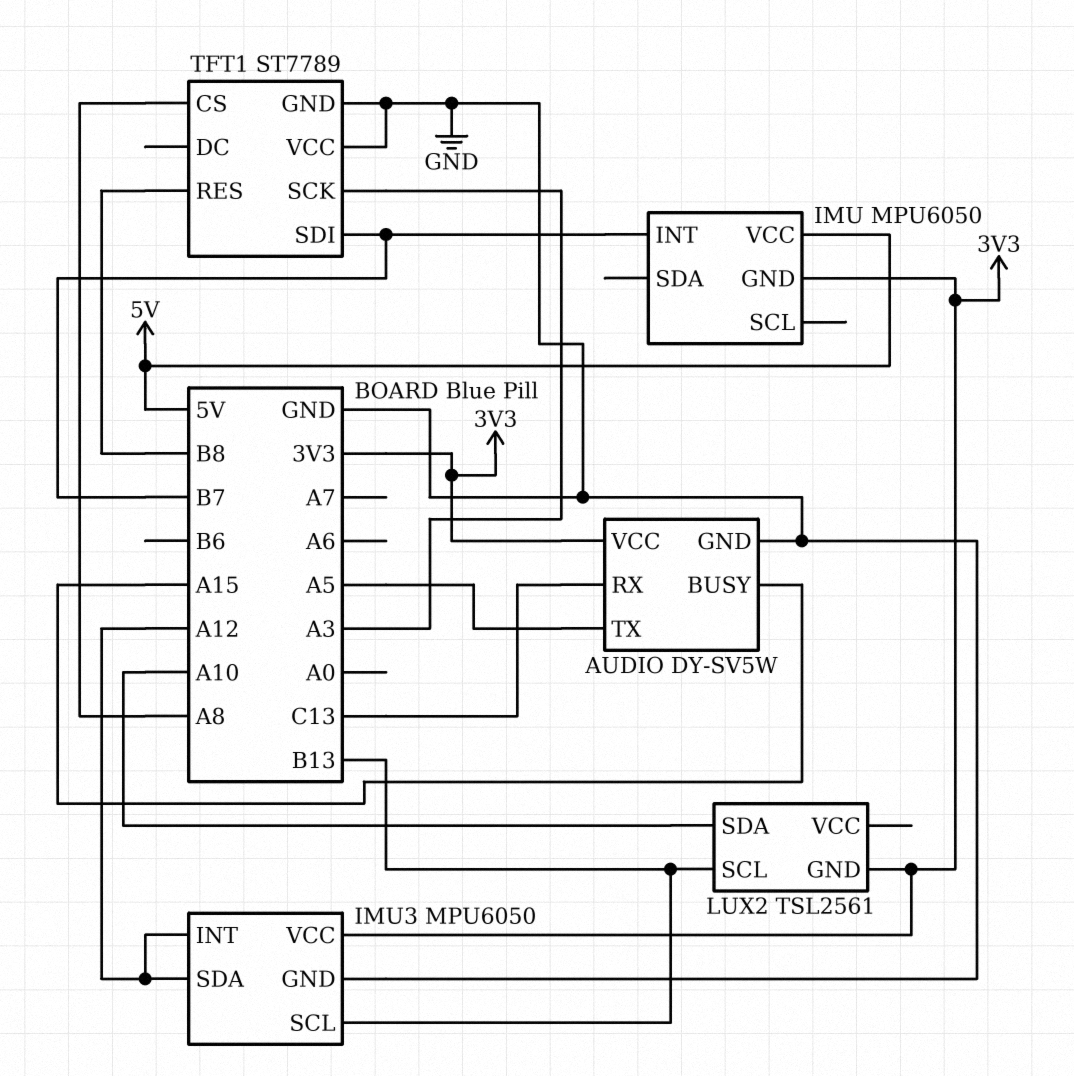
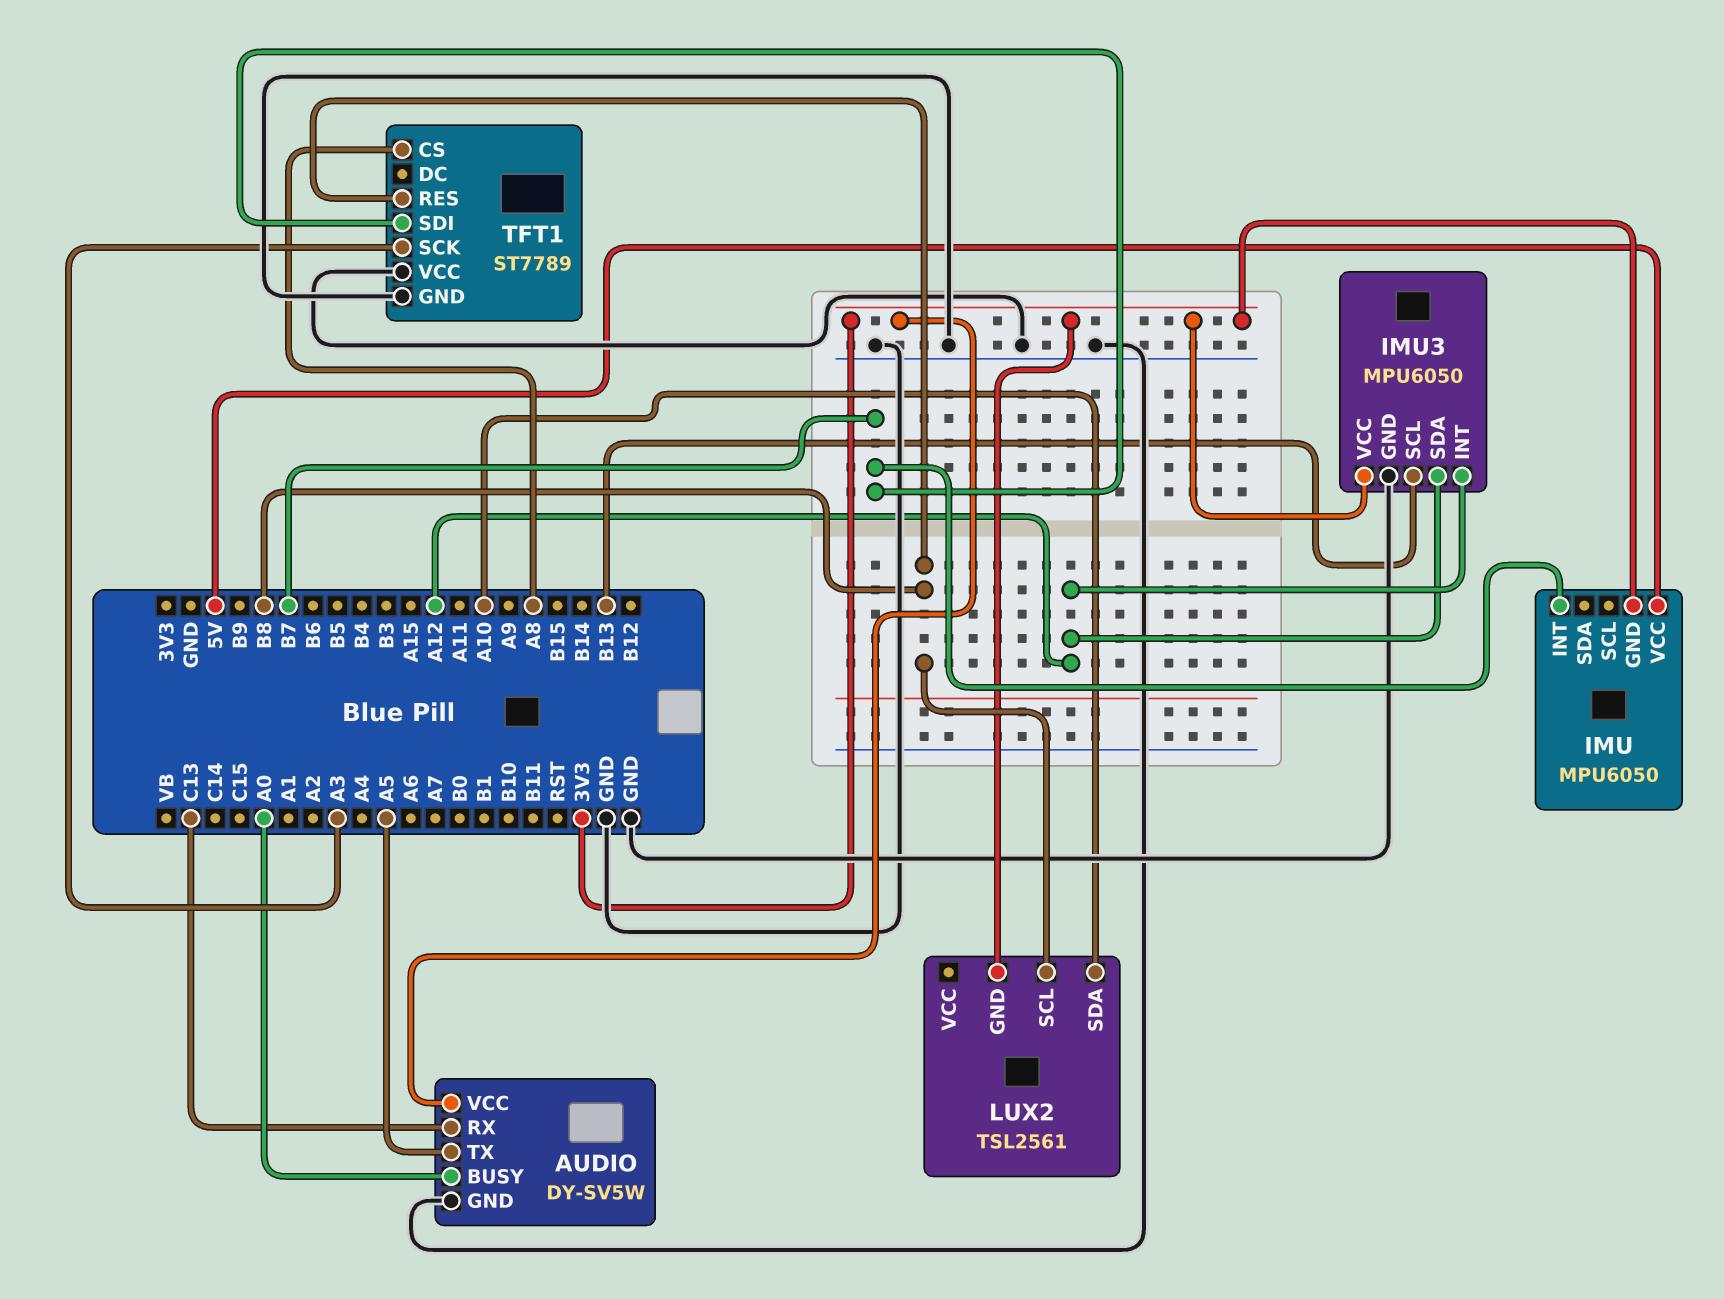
AUDIO pin BUSY: A15 -> A0
LUX2 pin SCL: B13 -> B8

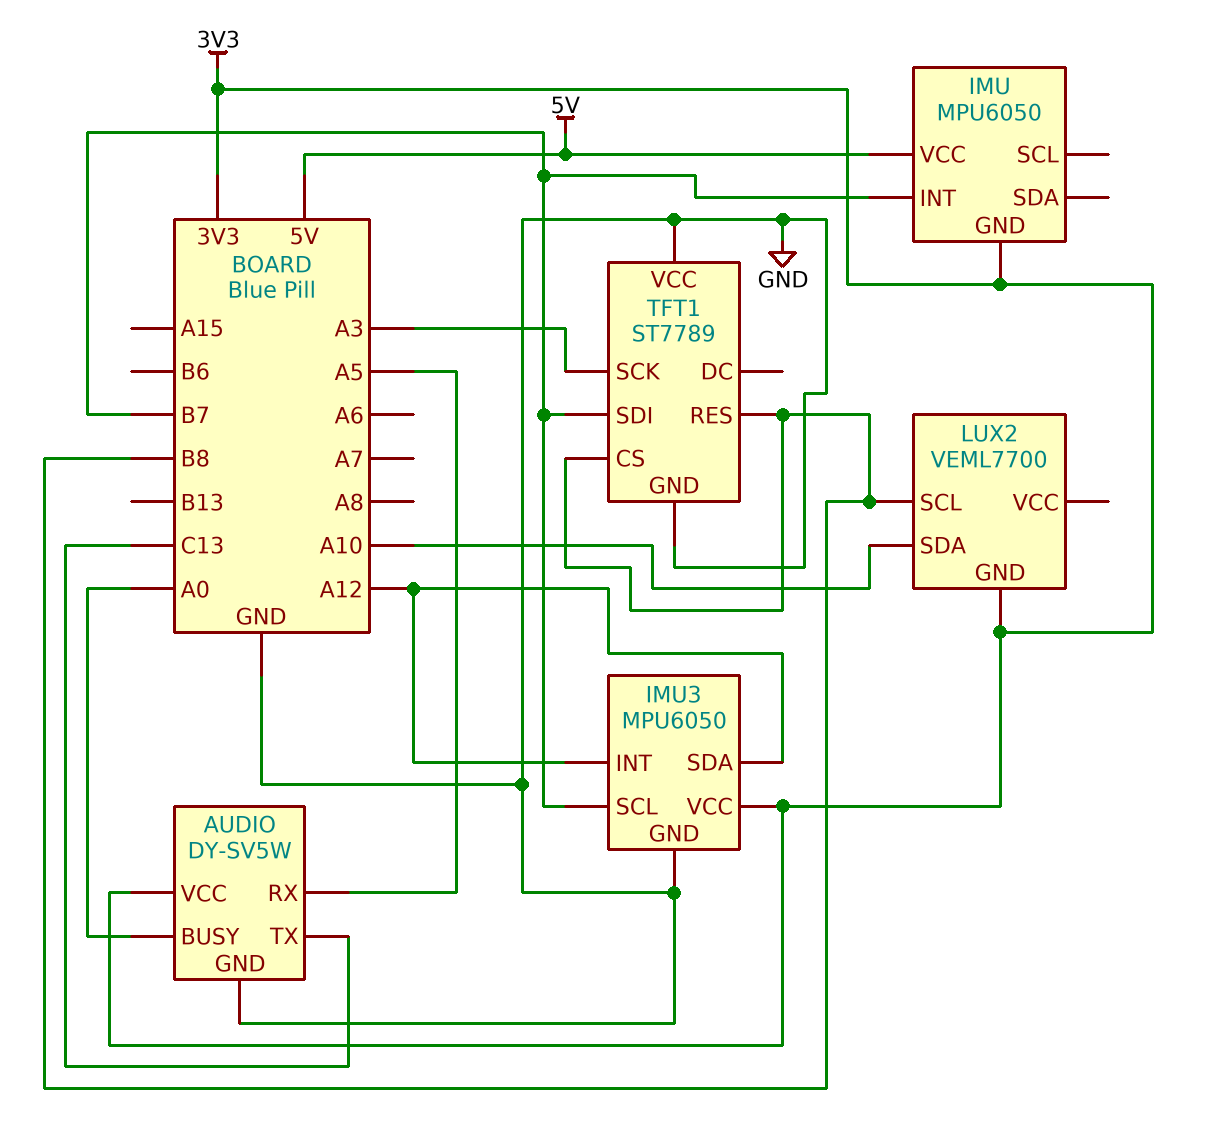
AUDIO pin RX: C13 -> A5
AUDIO pin TX: A5 -> C13
IMU3 pin SCL: B13 -> B7
LUX2: TSL2561 -> VEML7700
TFT1 pin CS: A8 -> B8

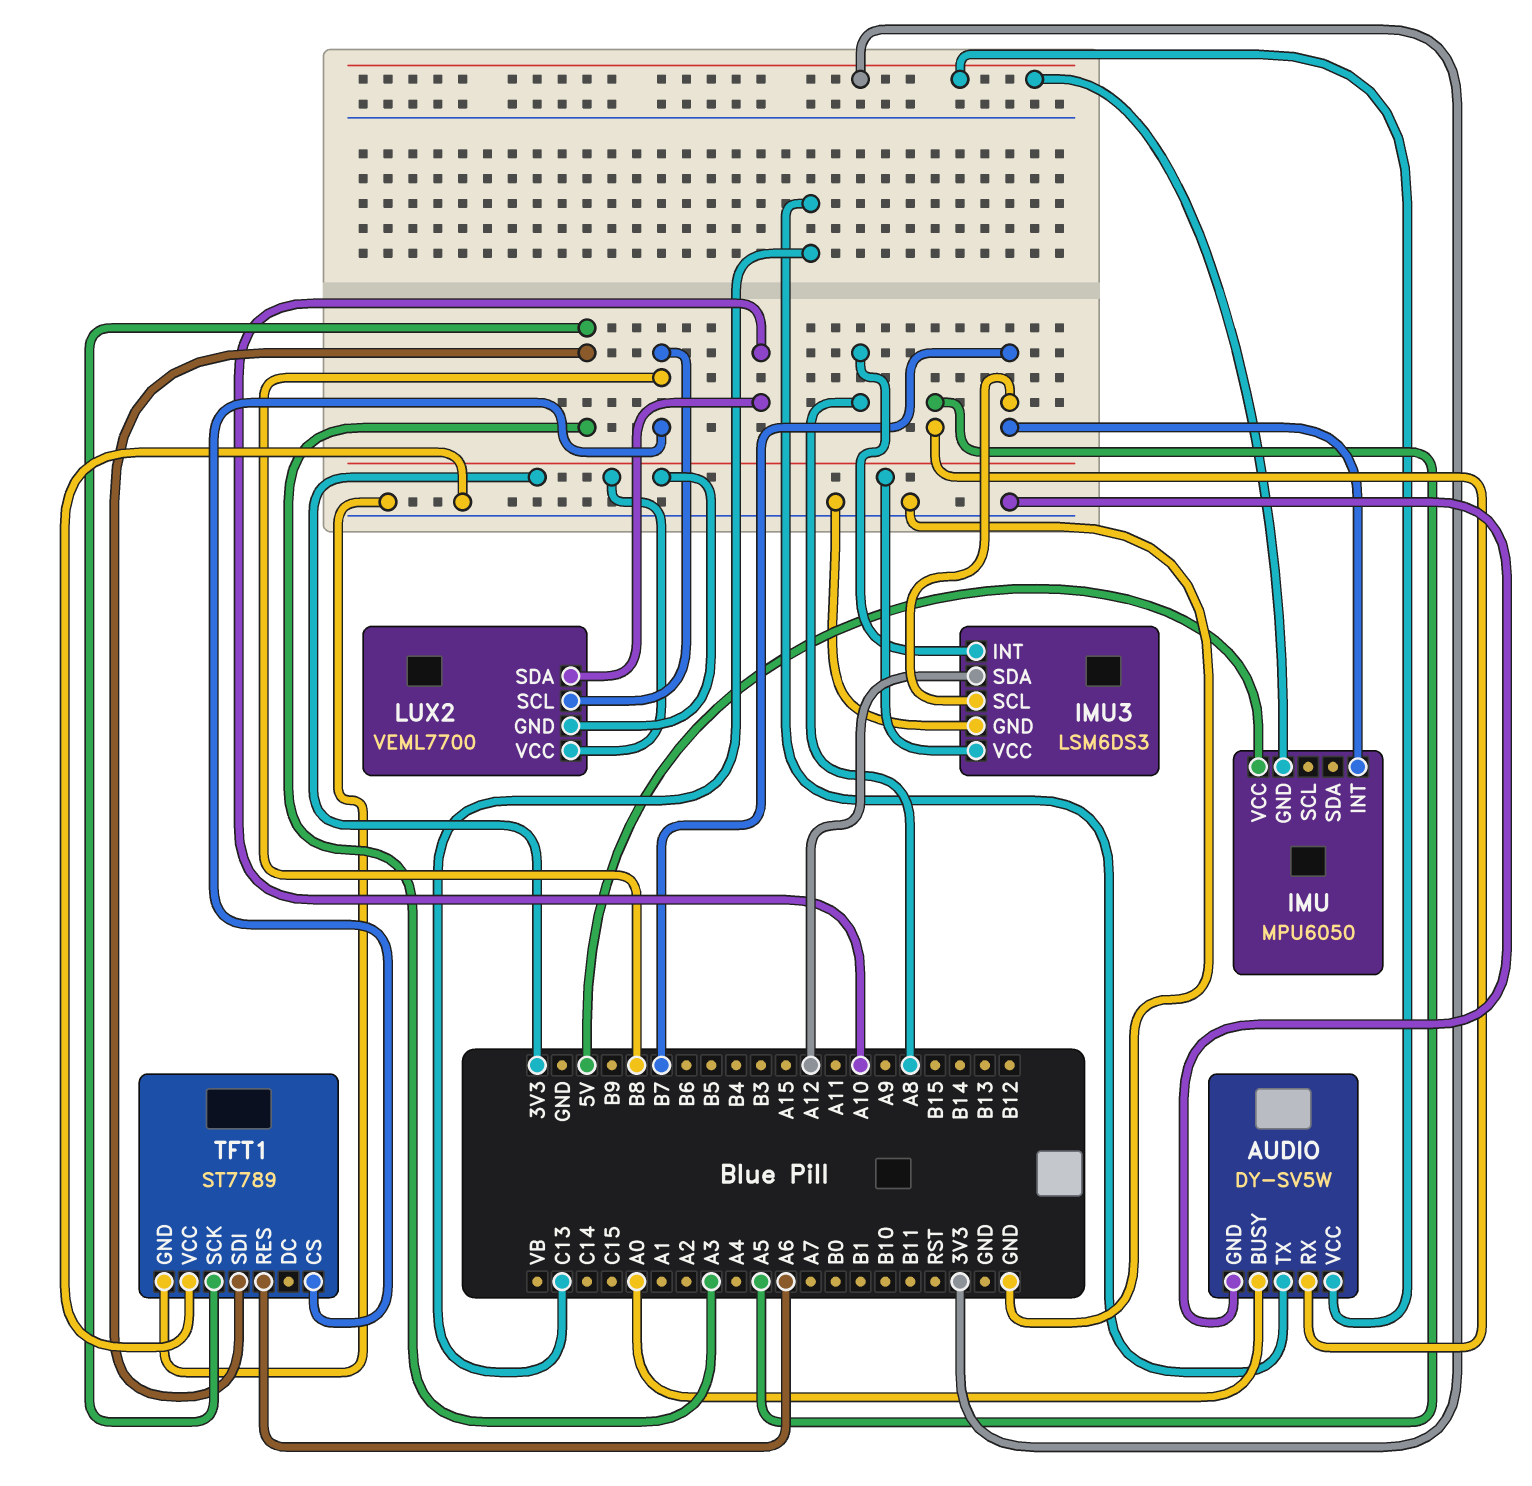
IMU3: MPU6050 -> LSM6DS3
IMU3 pin INT: A12 -> A8
LUX2 pin VCC: none -> 3V3
TFT1 pin RES: B8 -> A6
TFT1 pin SDI: B7 -> A3

